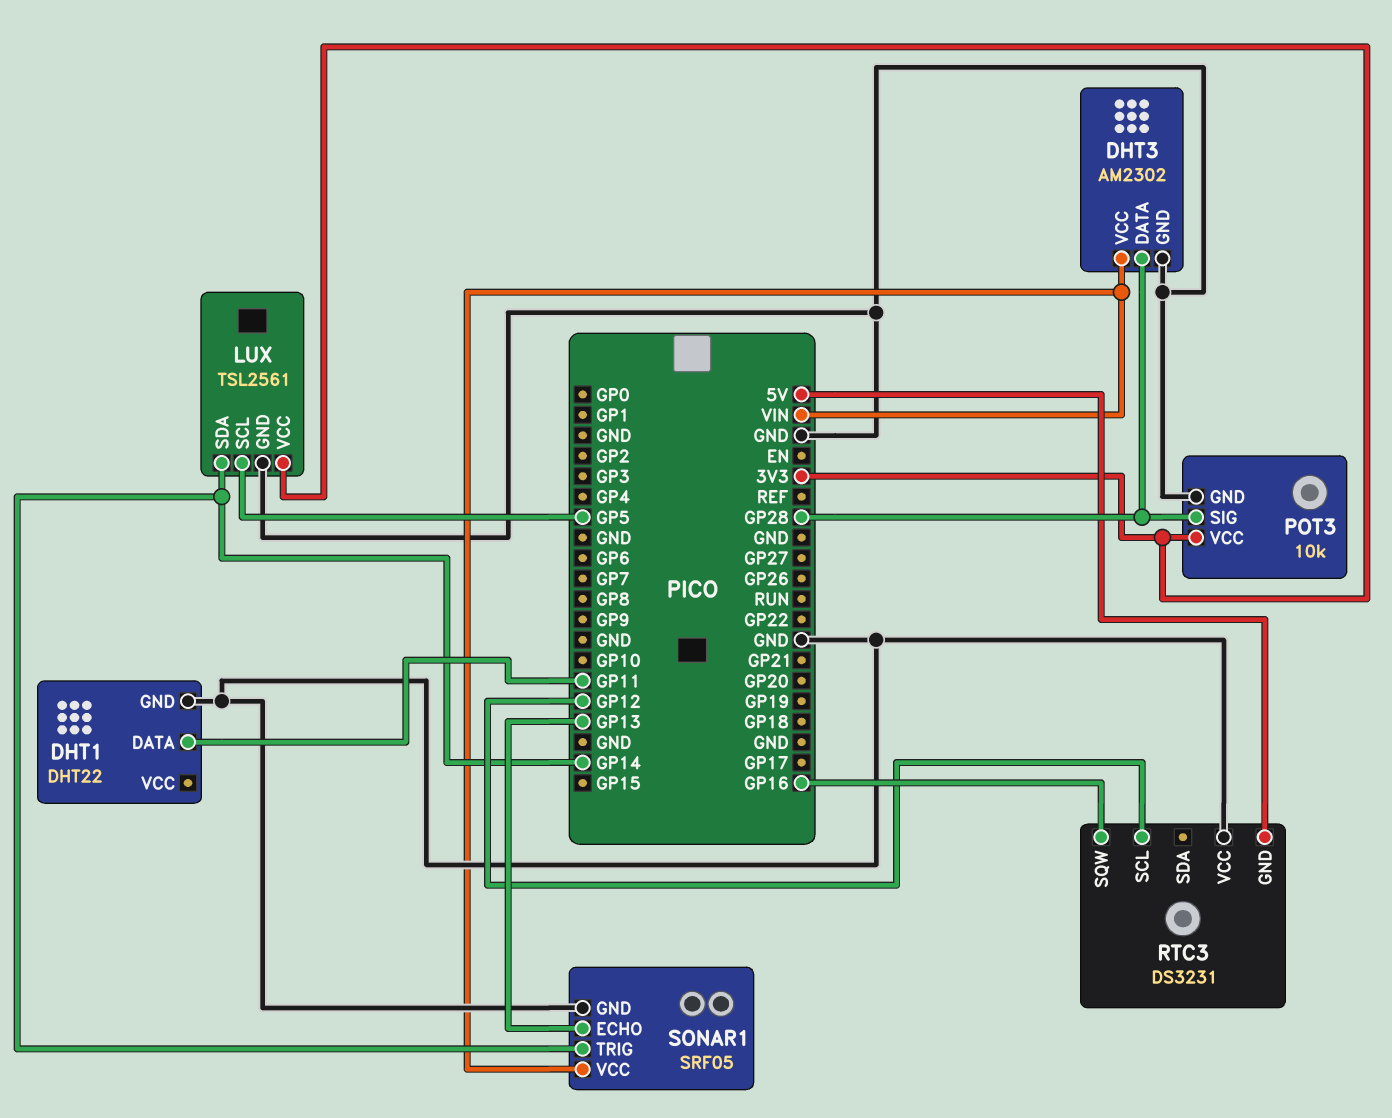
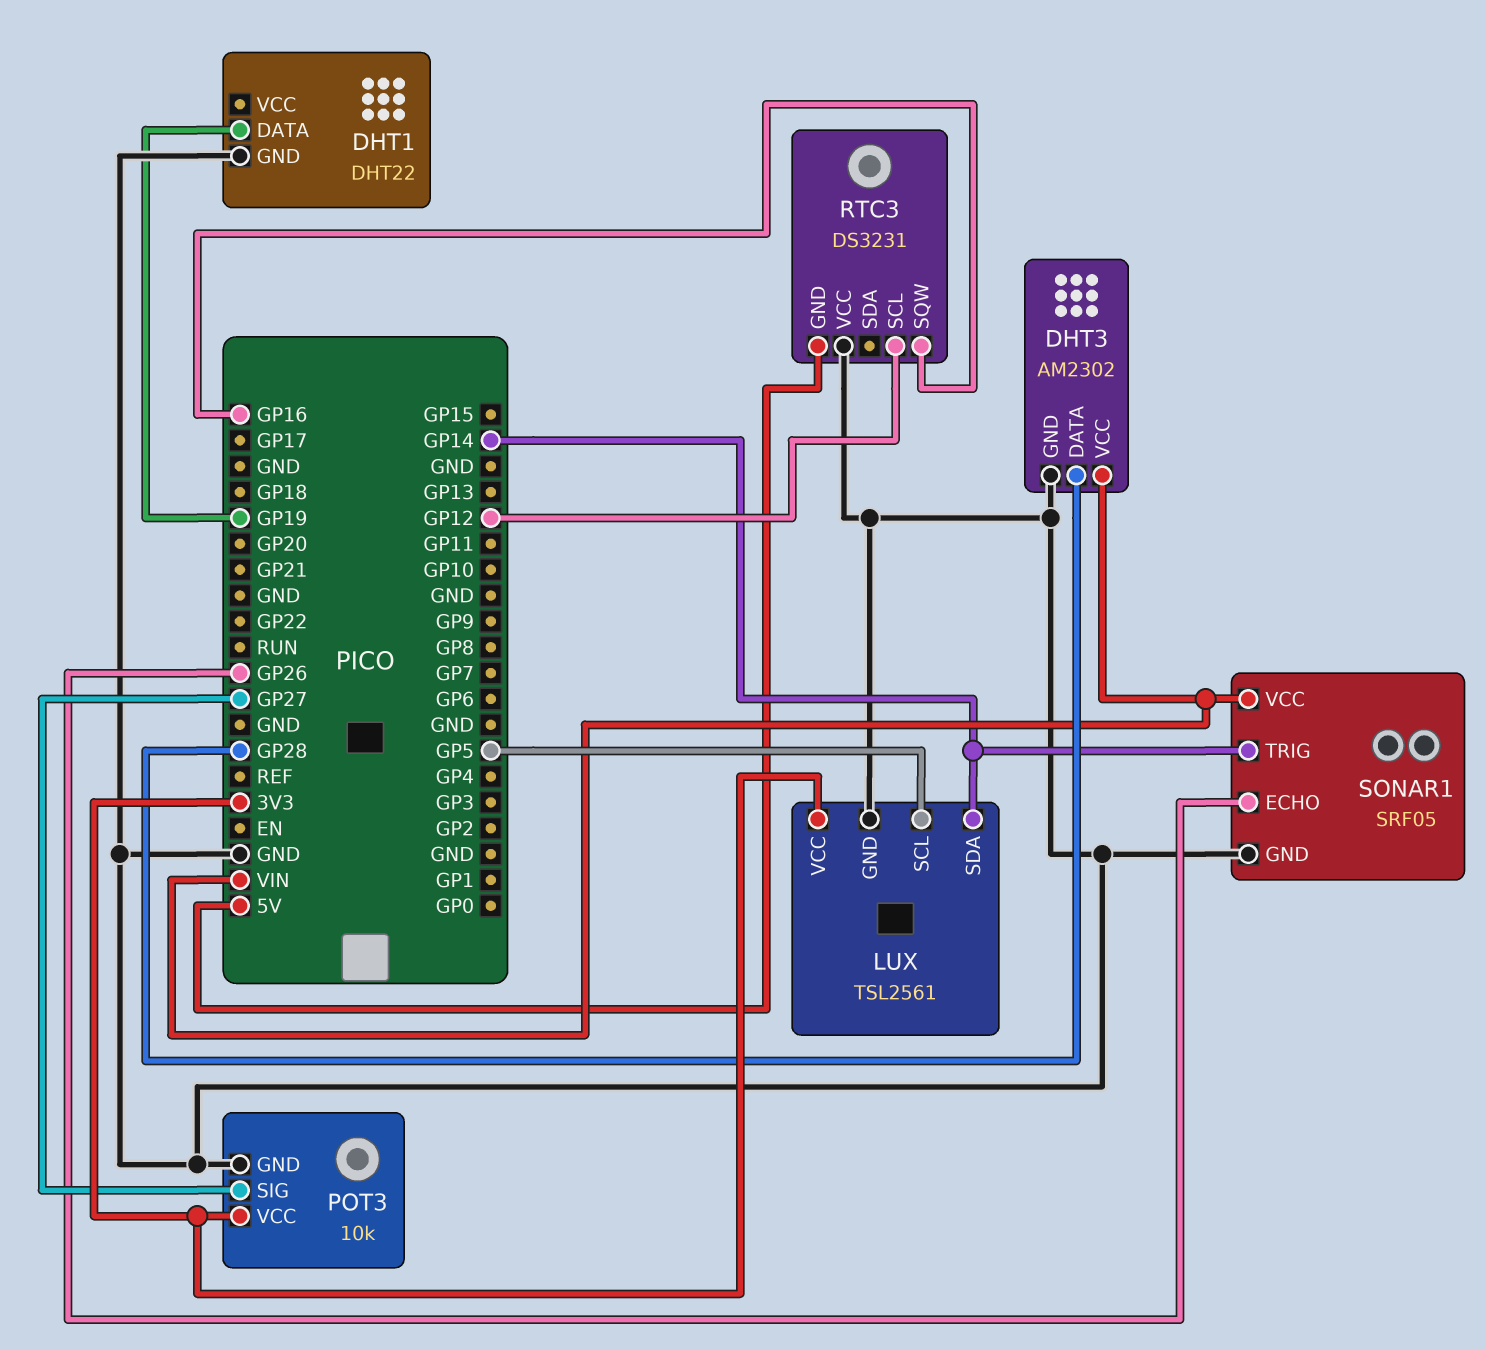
DHT1 pin DATA: GP11 -> GP19
POT3 pin SIG: GP28 -> GP27
SONAR1 pin ECHO: GP13 -> GP26

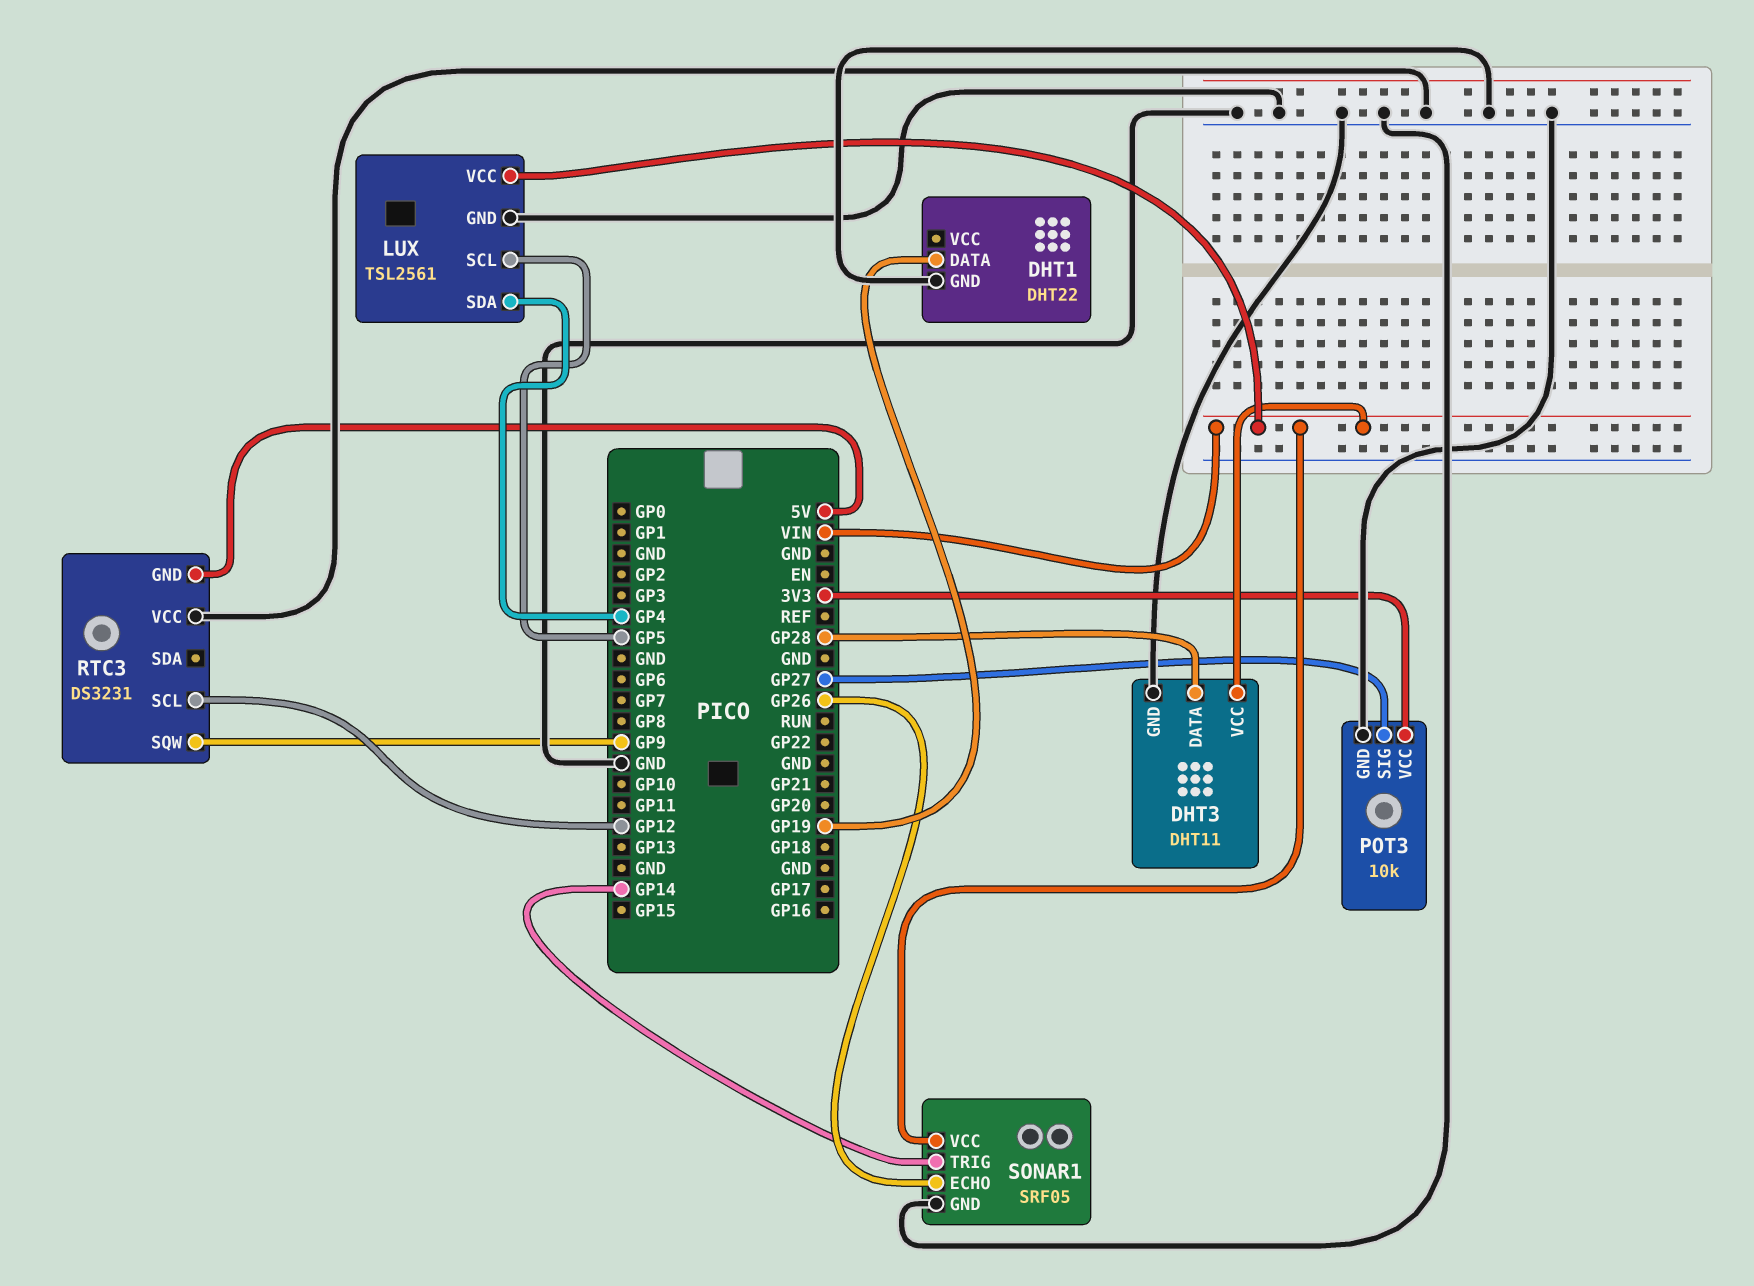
DHT3: AM2302 -> DHT11
LUX pin SDA: GP14 -> GP4
LUX pin VCC: 3V3 -> VIN
RTC3 pin SQW: GP16 -> GP9

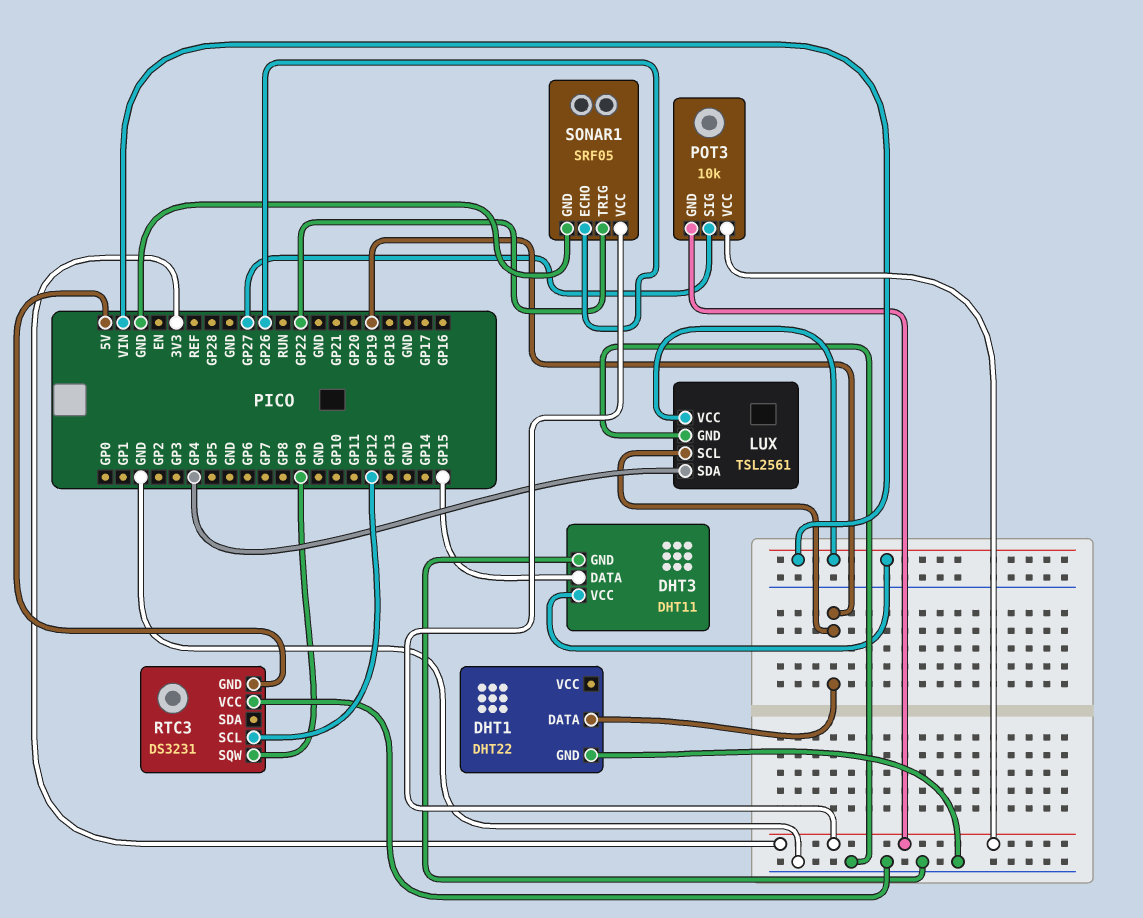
DHT3 pin DATA: GP28 -> GP15
LUX pin SCL: GP5 -> GP19
POT3 pin GND: GND -> 3V3
SONAR1 pin TRIG: GP14 -> GP22
SONAR1 pin VCC: VIN -> 3V3

